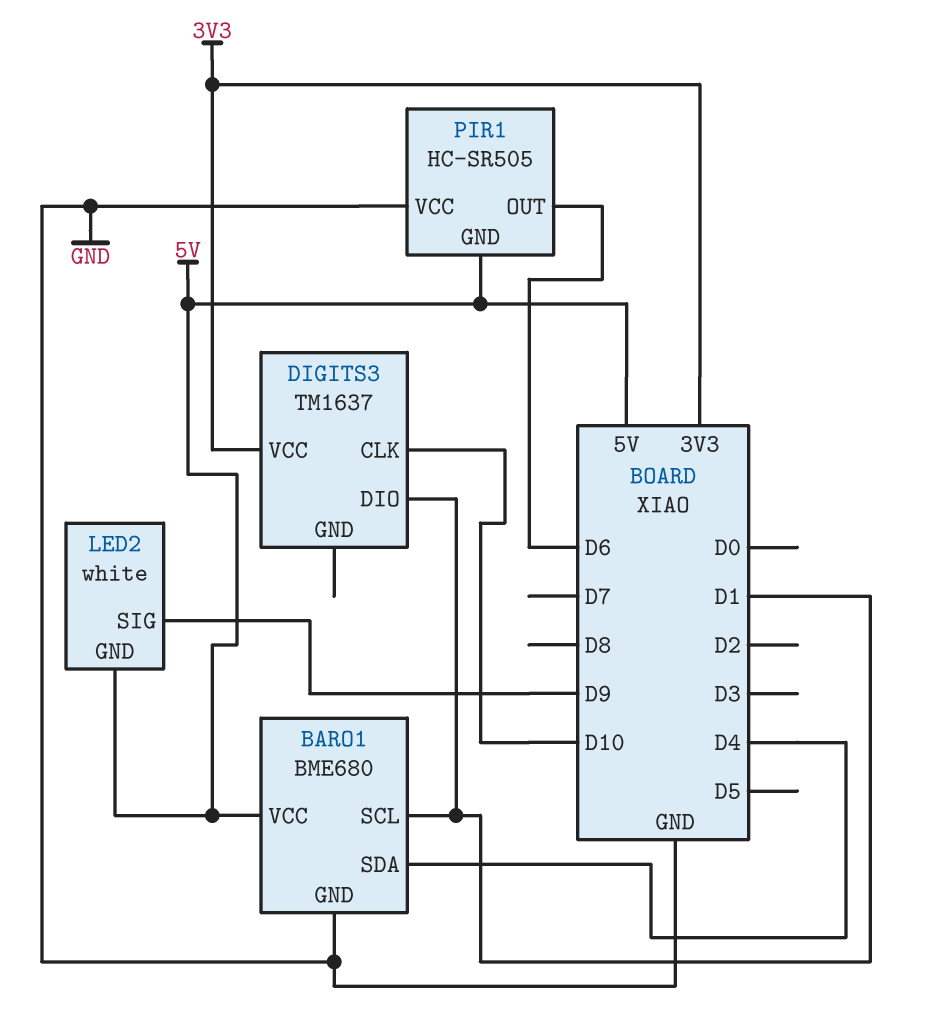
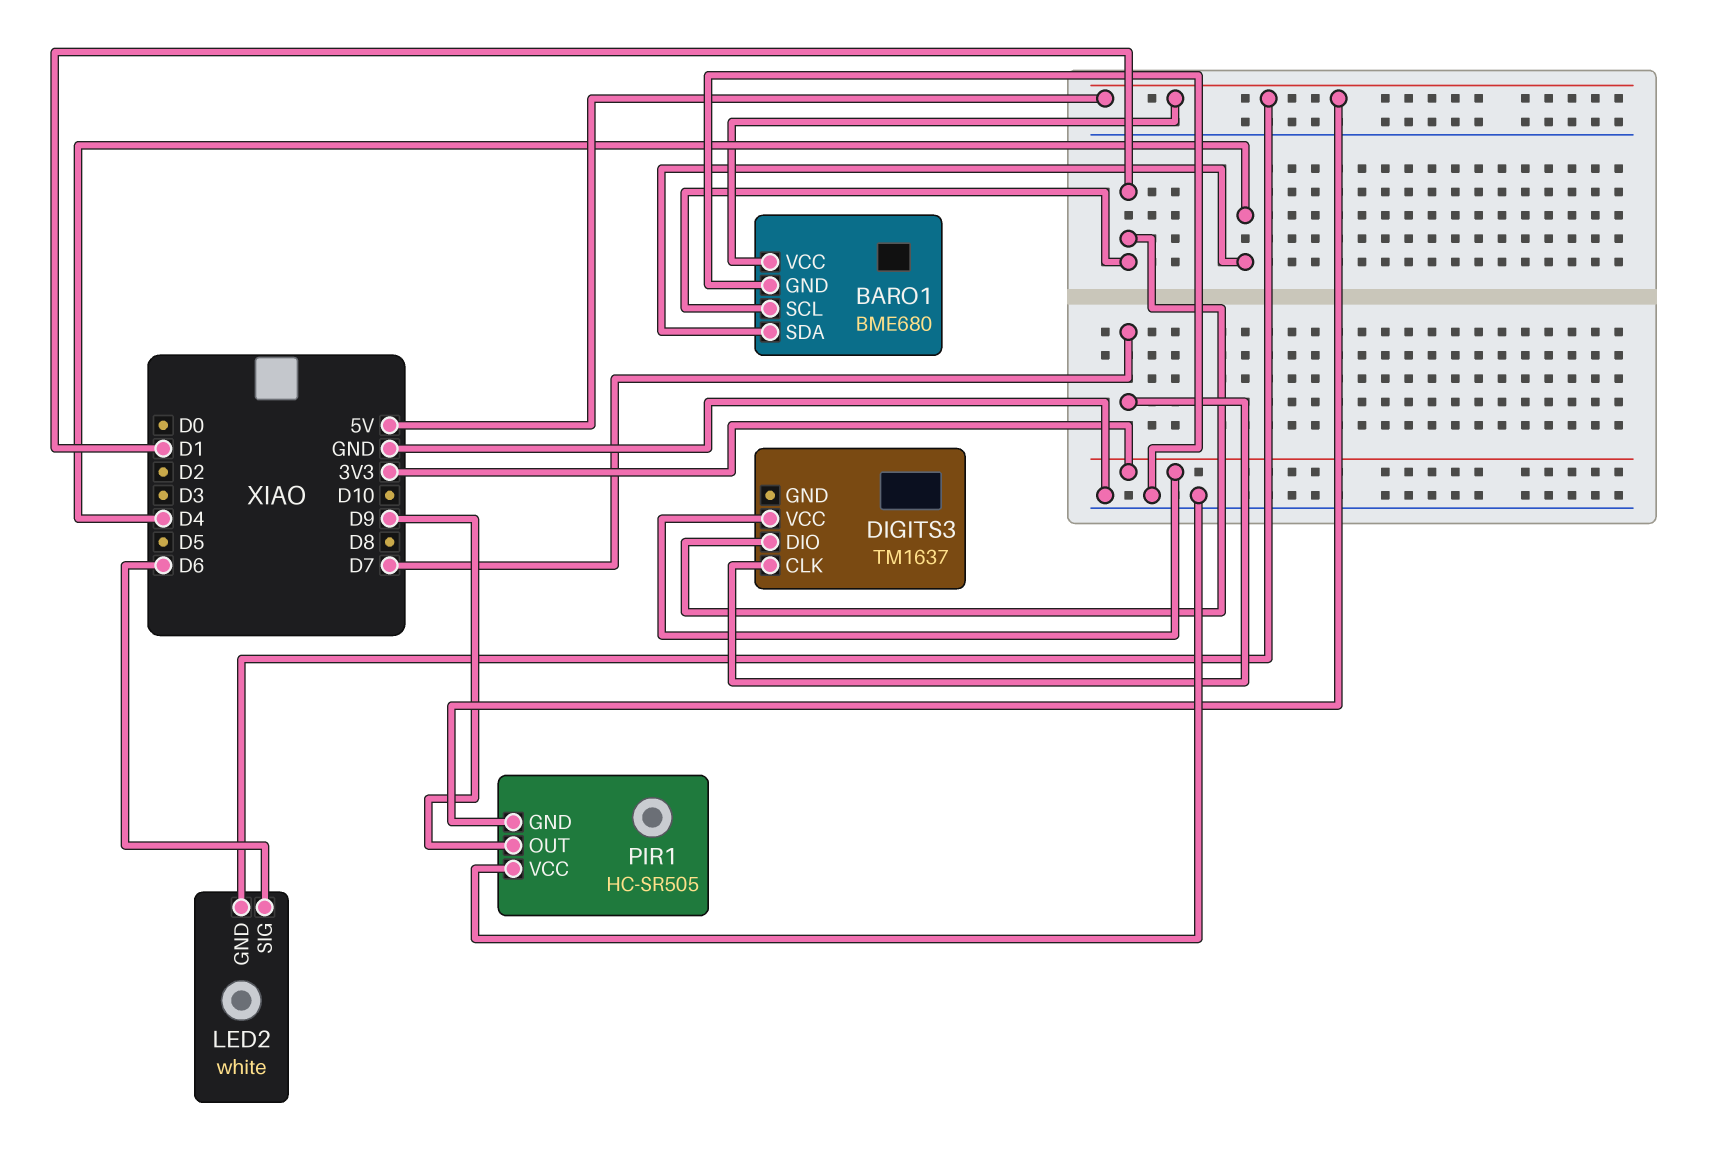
DIGITS3 pin CLK: D10 -> D7
LED2 pin SIG: D9 -> D6
PIR1 pin OUT: D6 -> D9

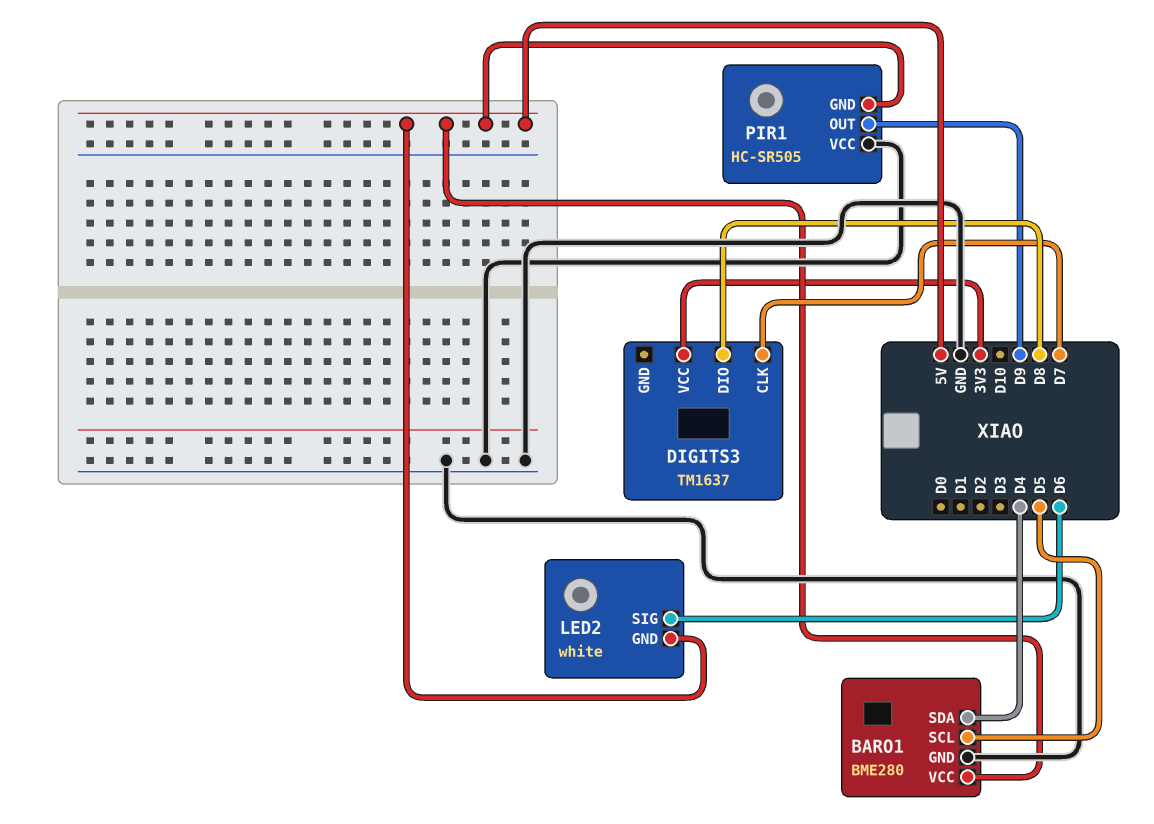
BARO1: BME680 -> BME280
BARO1 pin SCL: D1 -> D5
DIGITS3 pin DIO: D1 -> D8

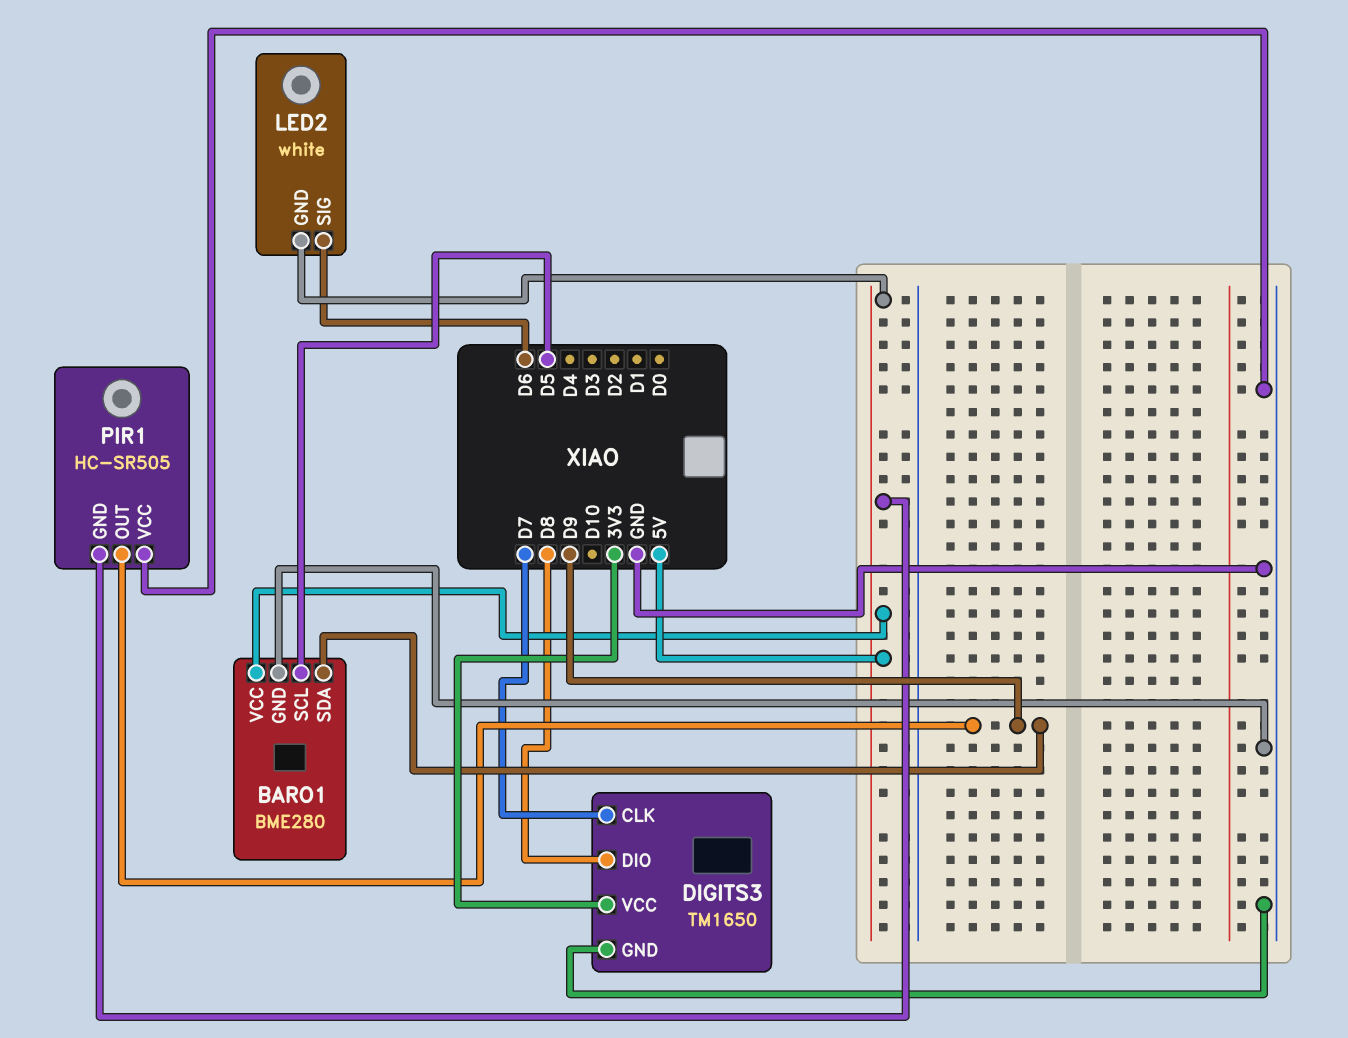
BARO1 pin SDA: D4 -> D9
DIGITS3: TM1637 -> TM1650
DIGITS3 pin GND: none -> GND

